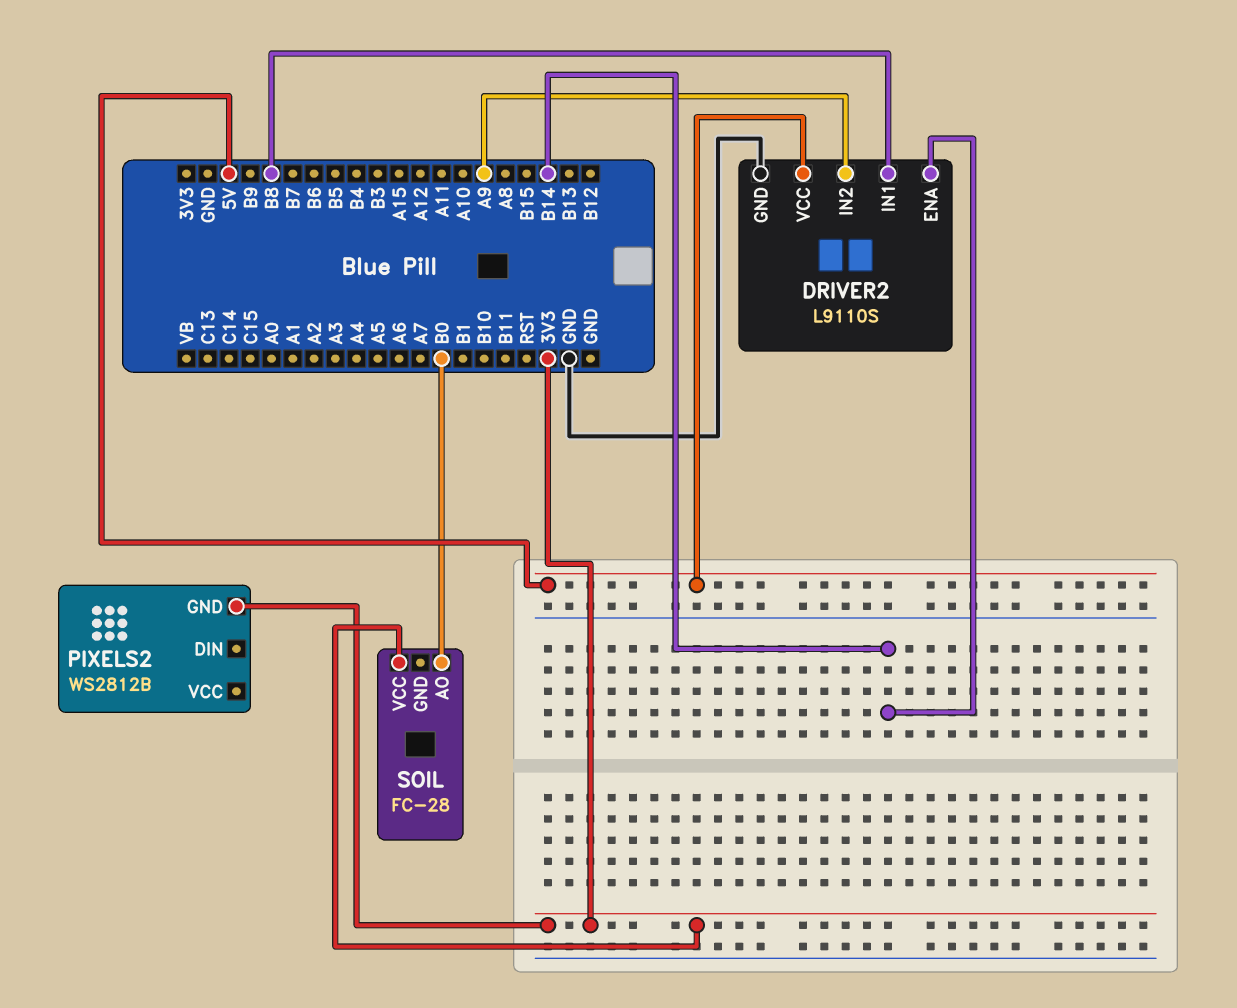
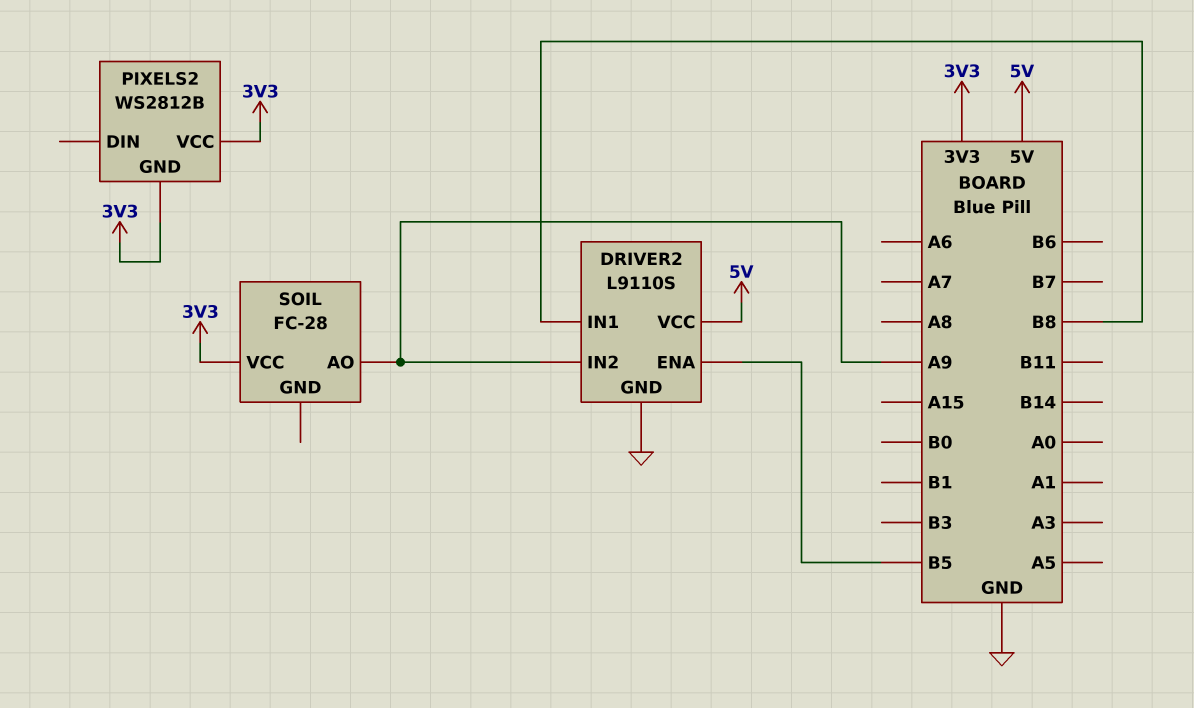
DRIVER2 pin ENA: B14 -> B5
PIXELS2 pin VCC: none -> 3V3
SOIL pin AO: B0 -> A9

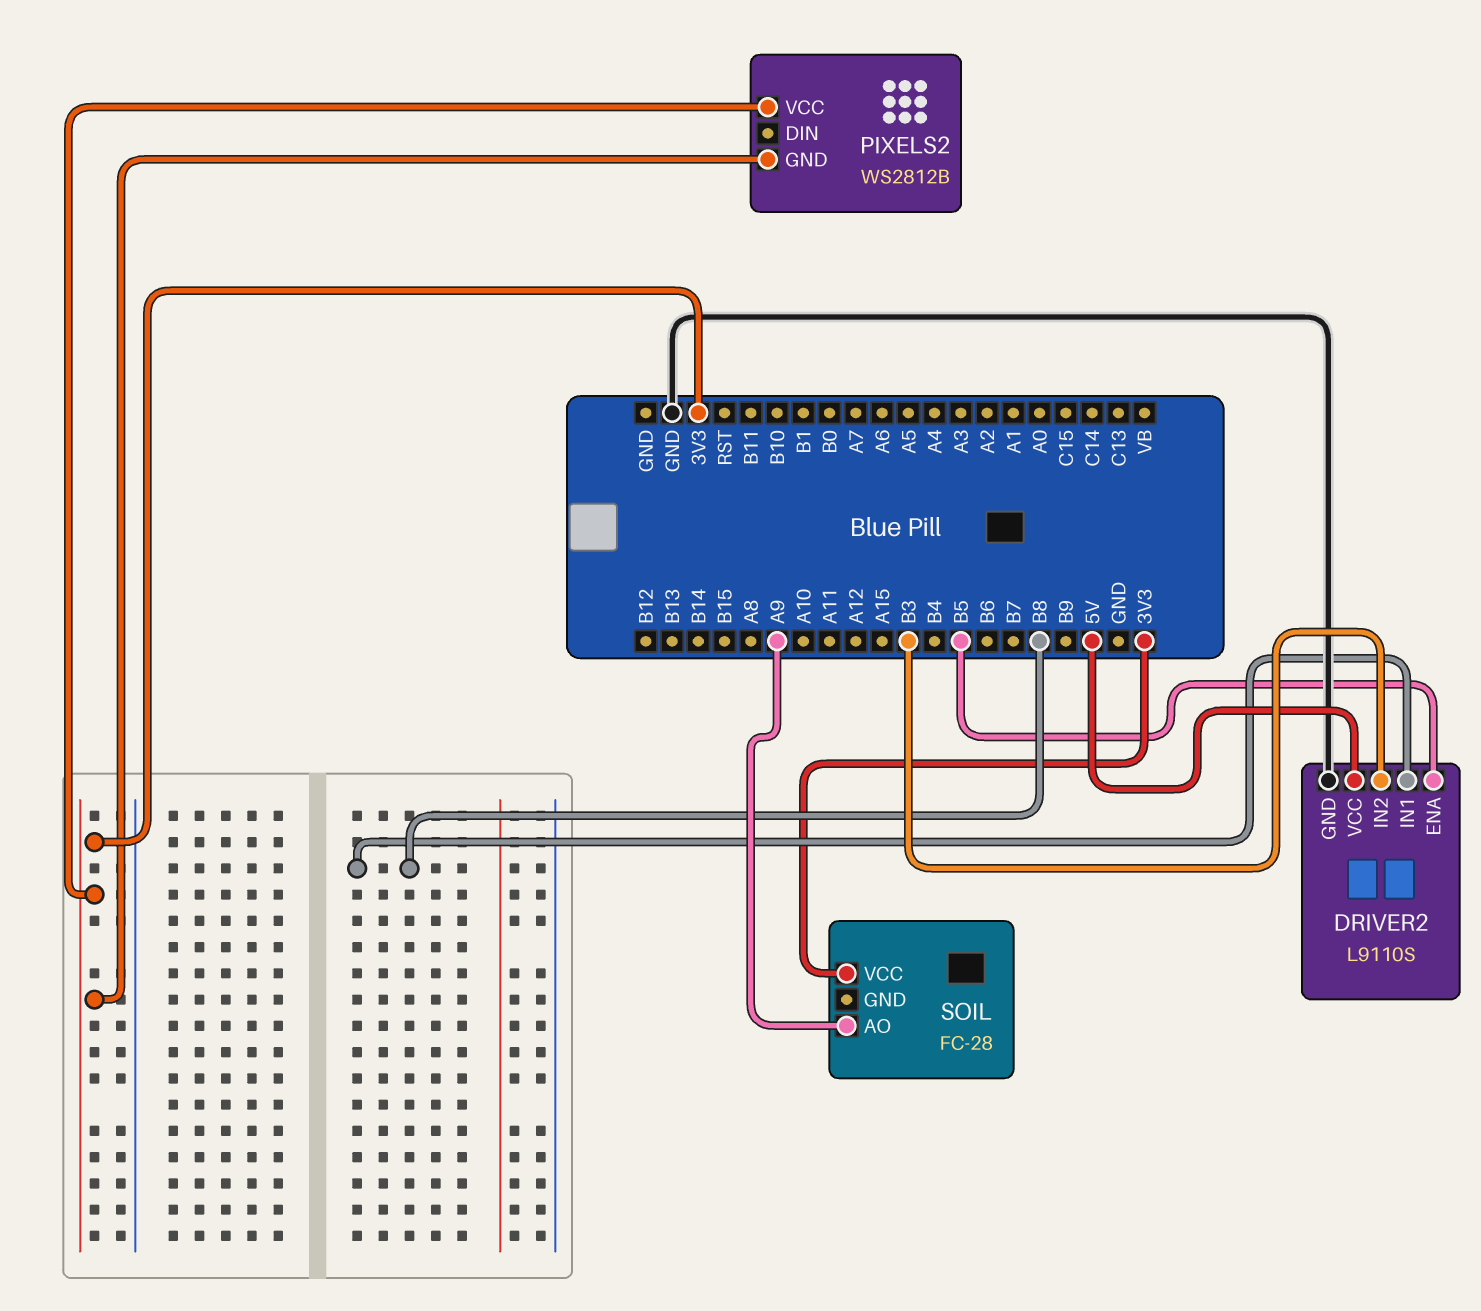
DRIVER2 pin IN2: A9 -> B3

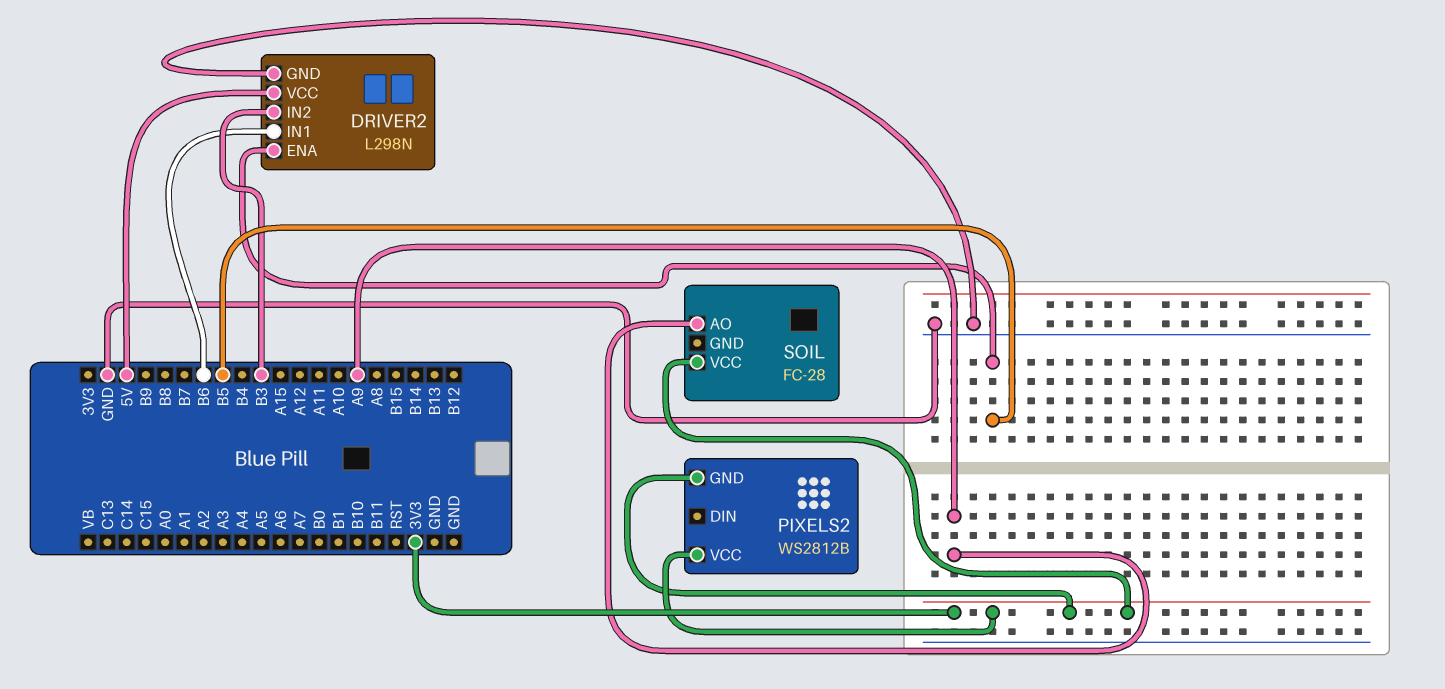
DRIVER2: L9110S -> L298N
DRIVER2 pin IN1: B8 -> B6

